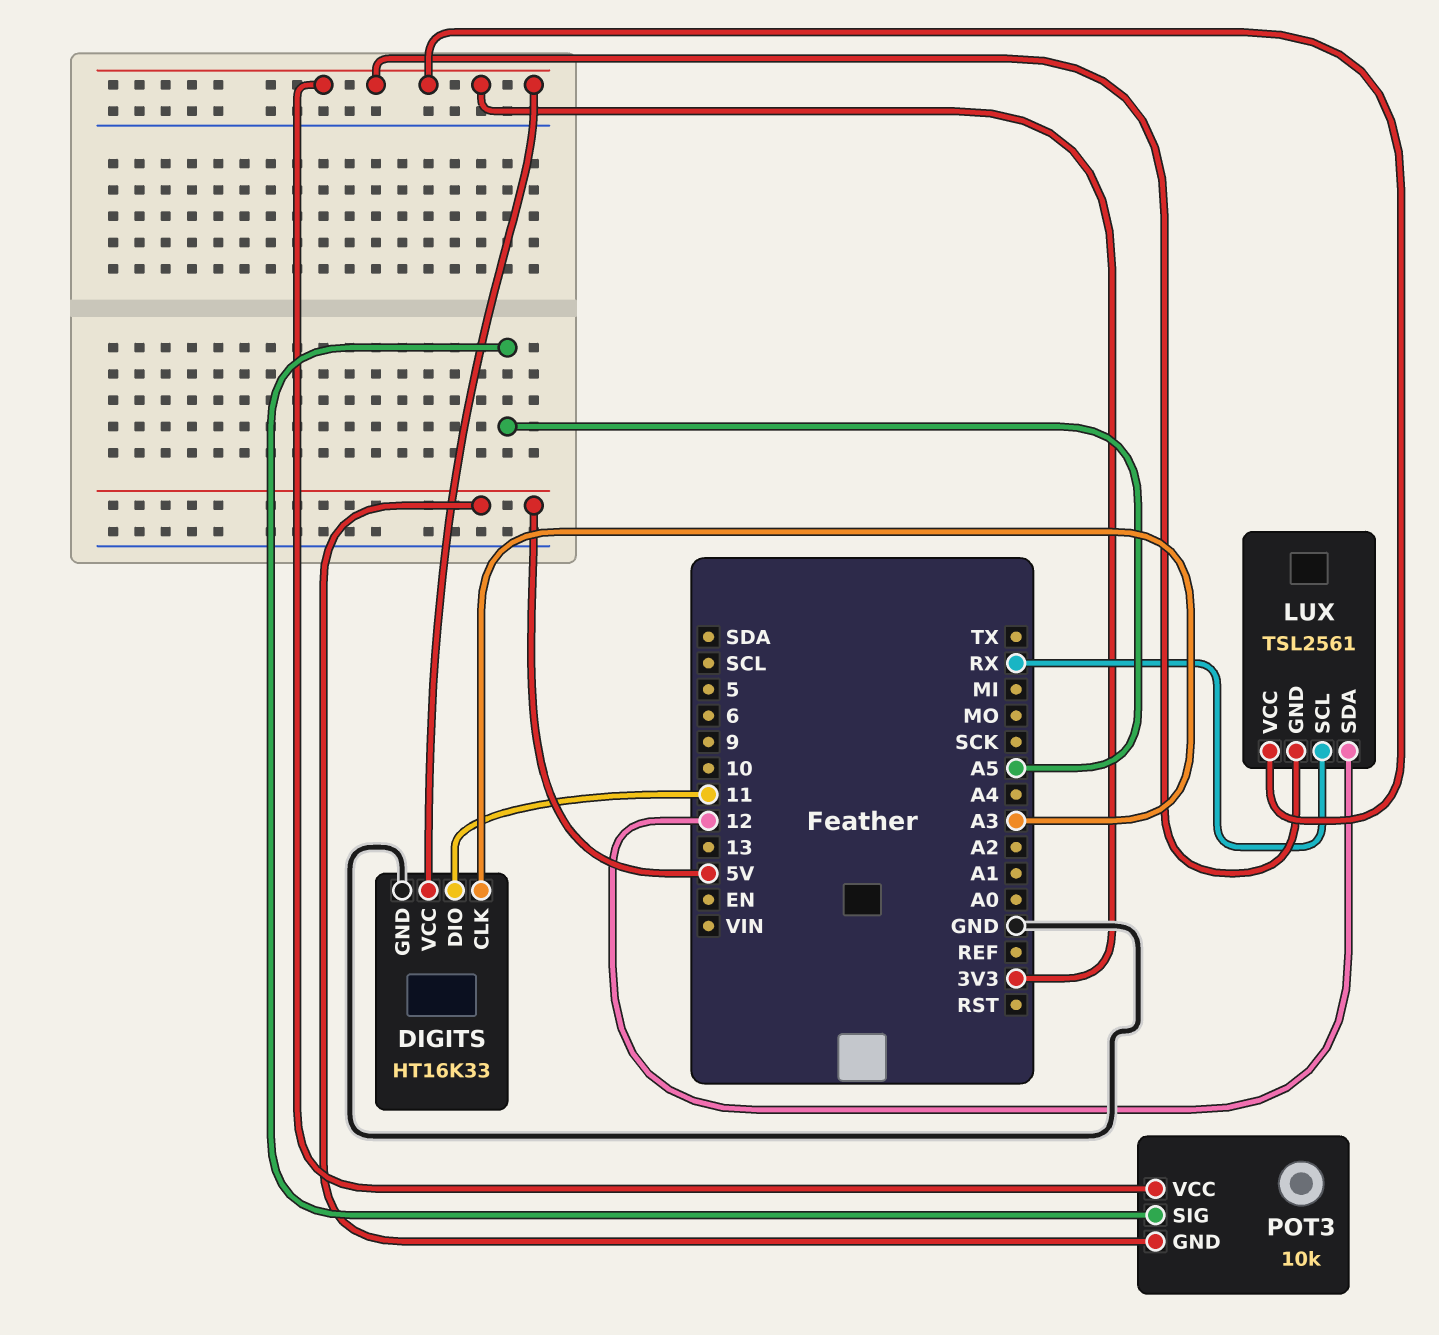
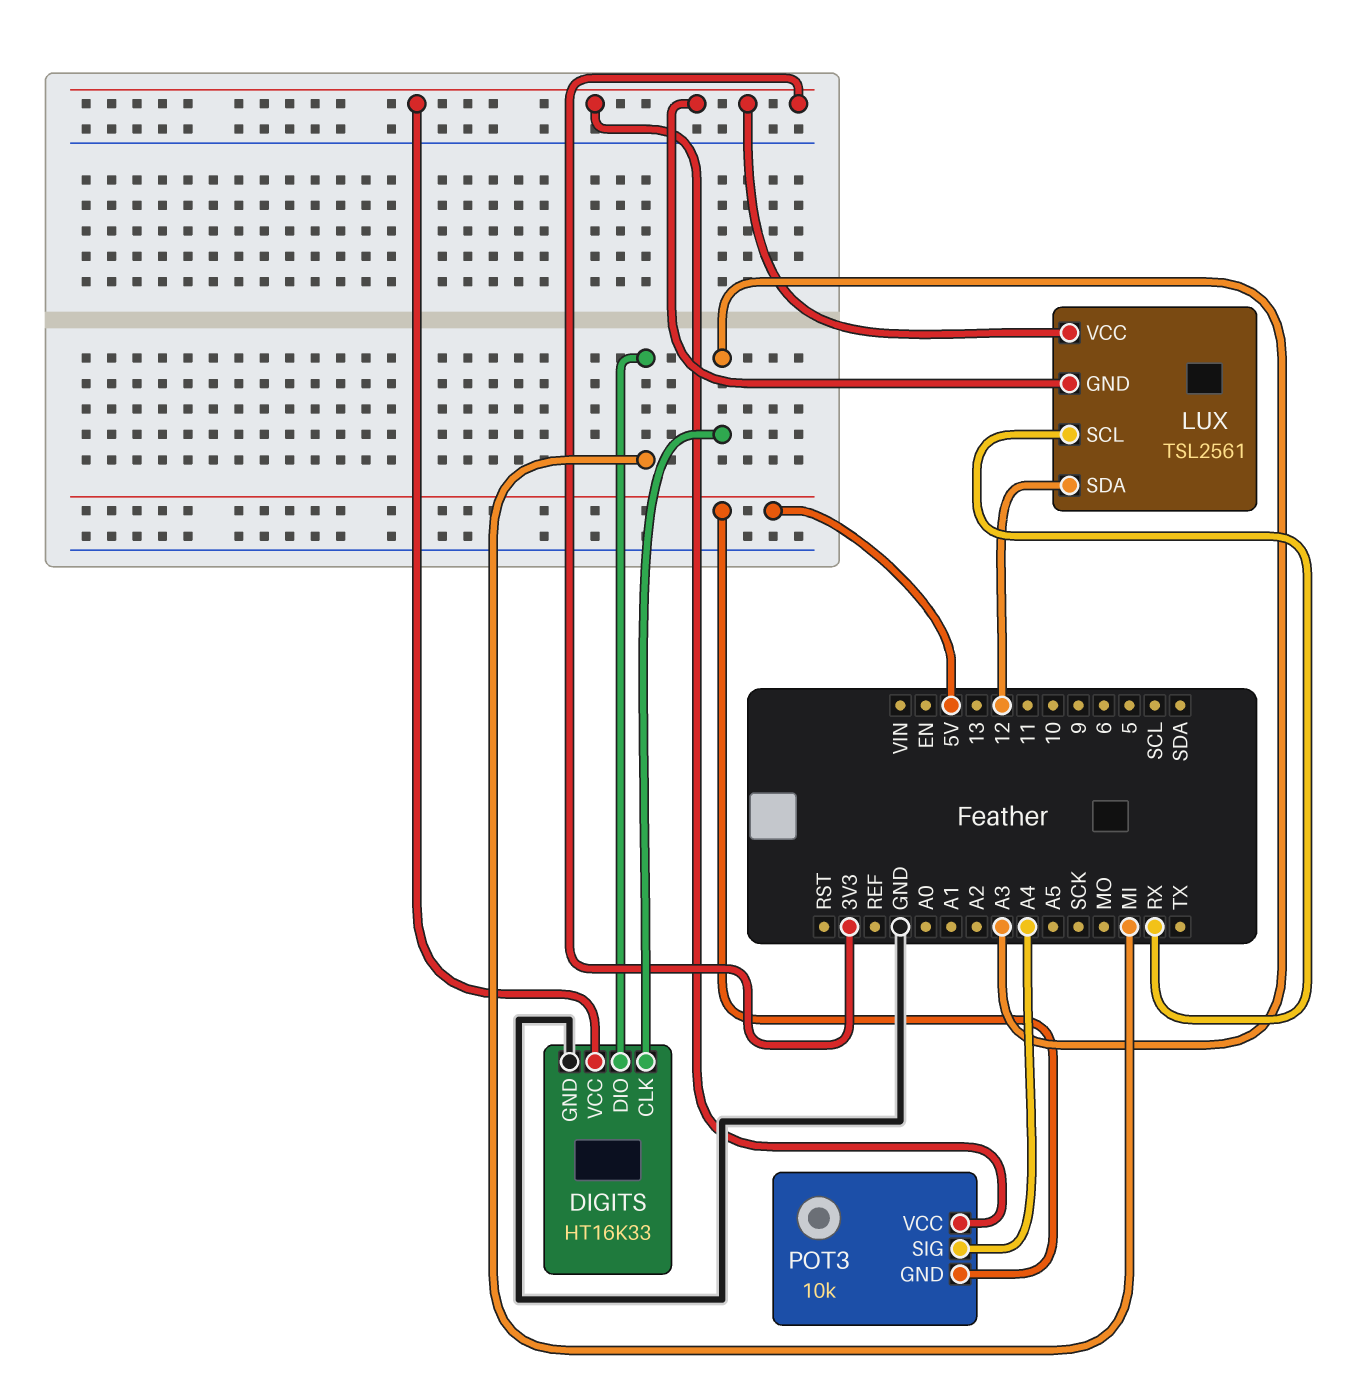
DIGITS pin DIO: 11 -> MI
POT3 pin SIG: A5 -> A4

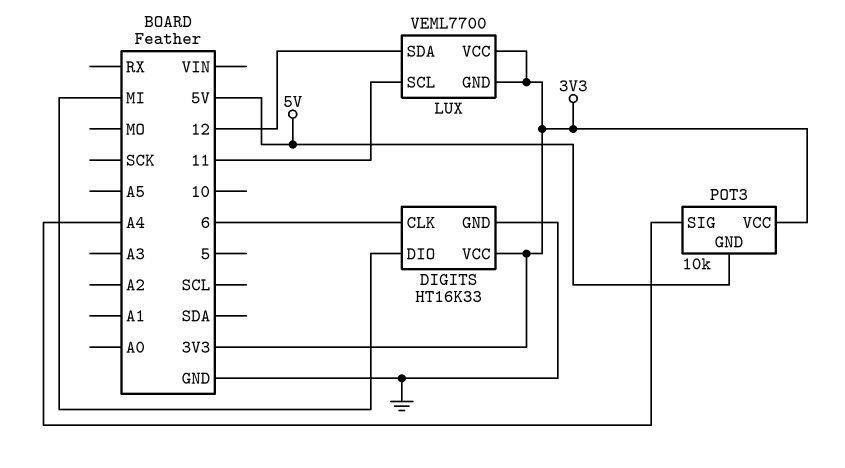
DIGITS pin CLK: A3 -> 6
LUX: TSL2561 -> VEML7700
LUX pin SCL: RX -> 11

